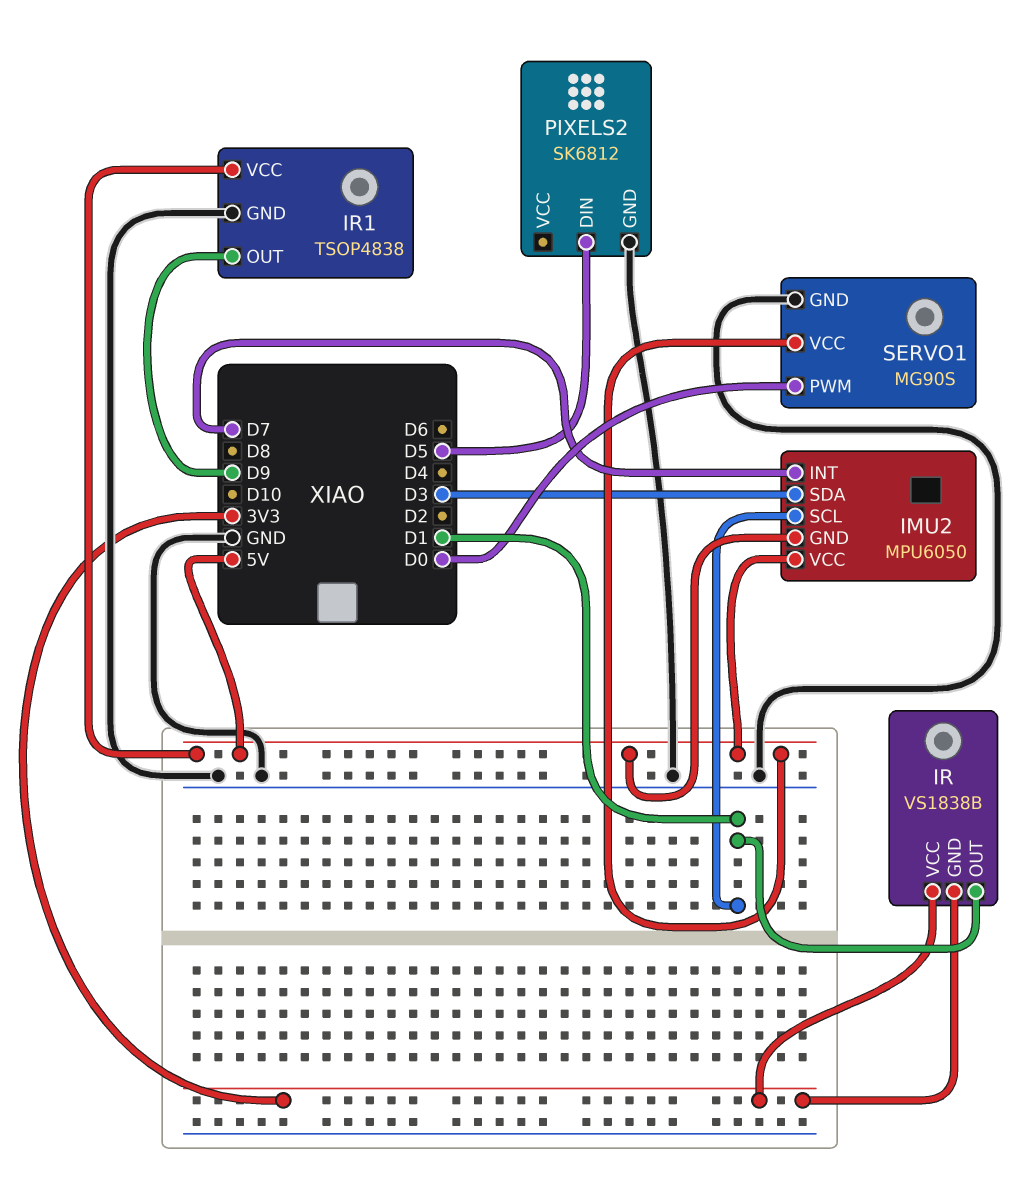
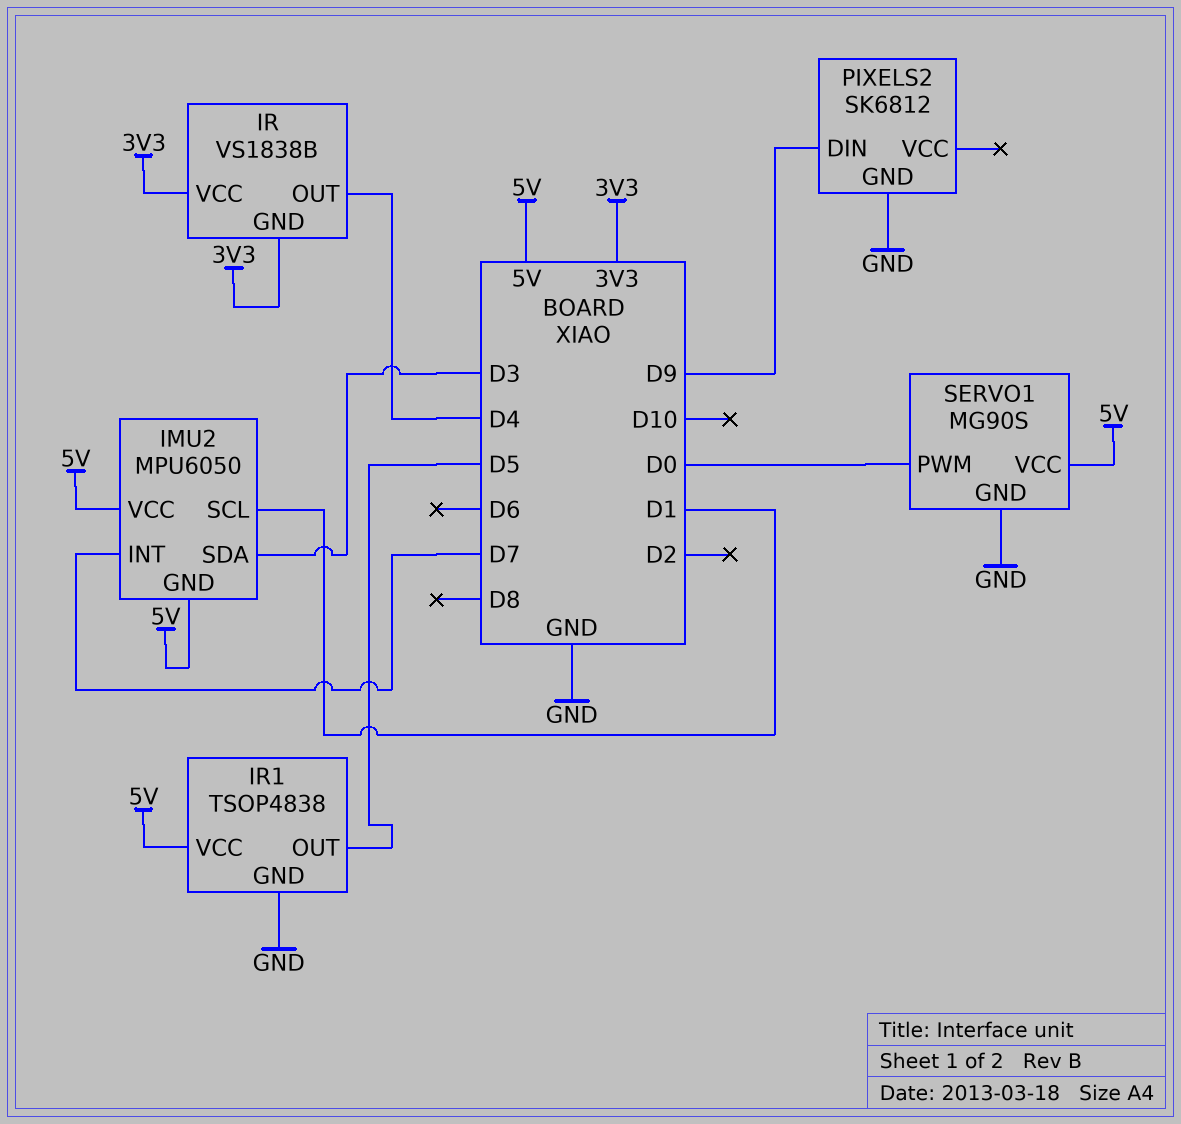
IR pin OUT: D1 -> D4
IR1 pin OUT: D9 -> D5
PIXELS2 pin DIN: D5 -> D9

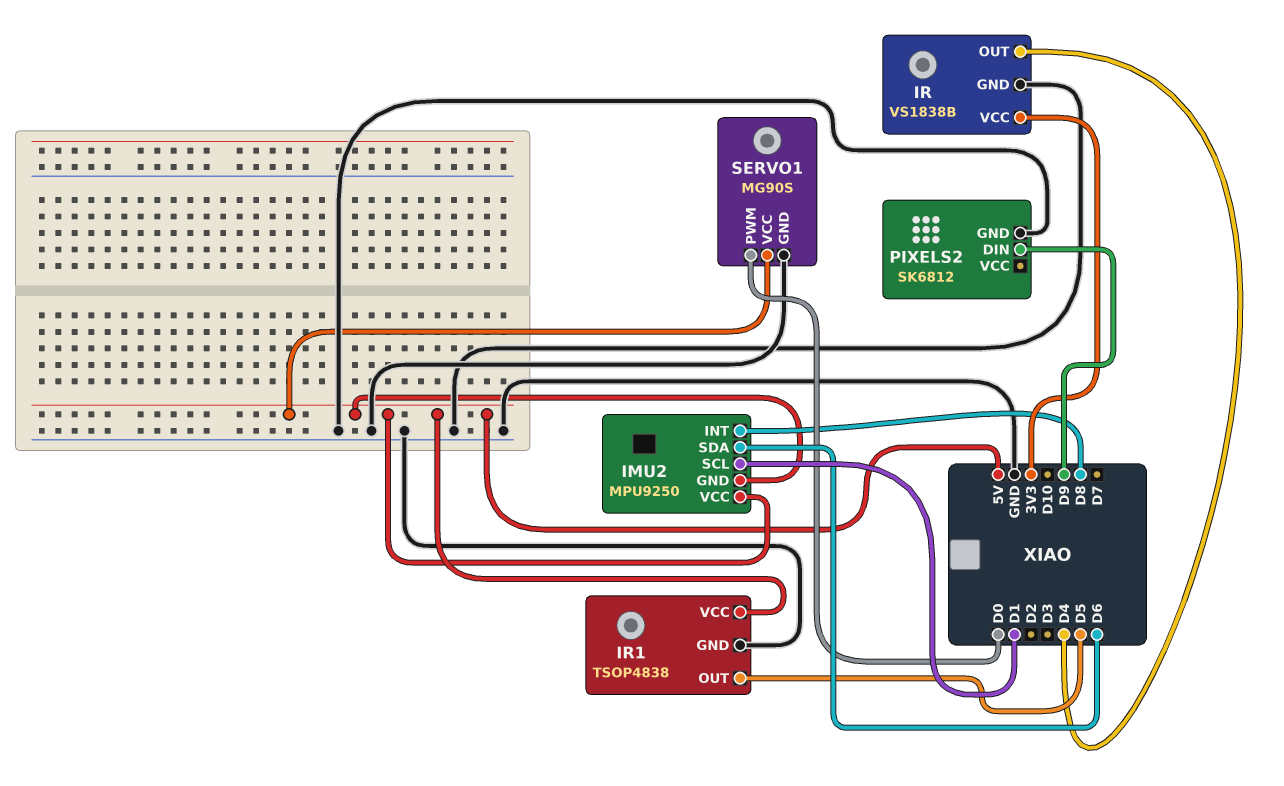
IMU2: MPU6050 -> MPU9250
IMU2 pin INT: D7 -> D8
IMU2 pin SDA: D3 -> D6
IR pin GND: 3V3 -> GND

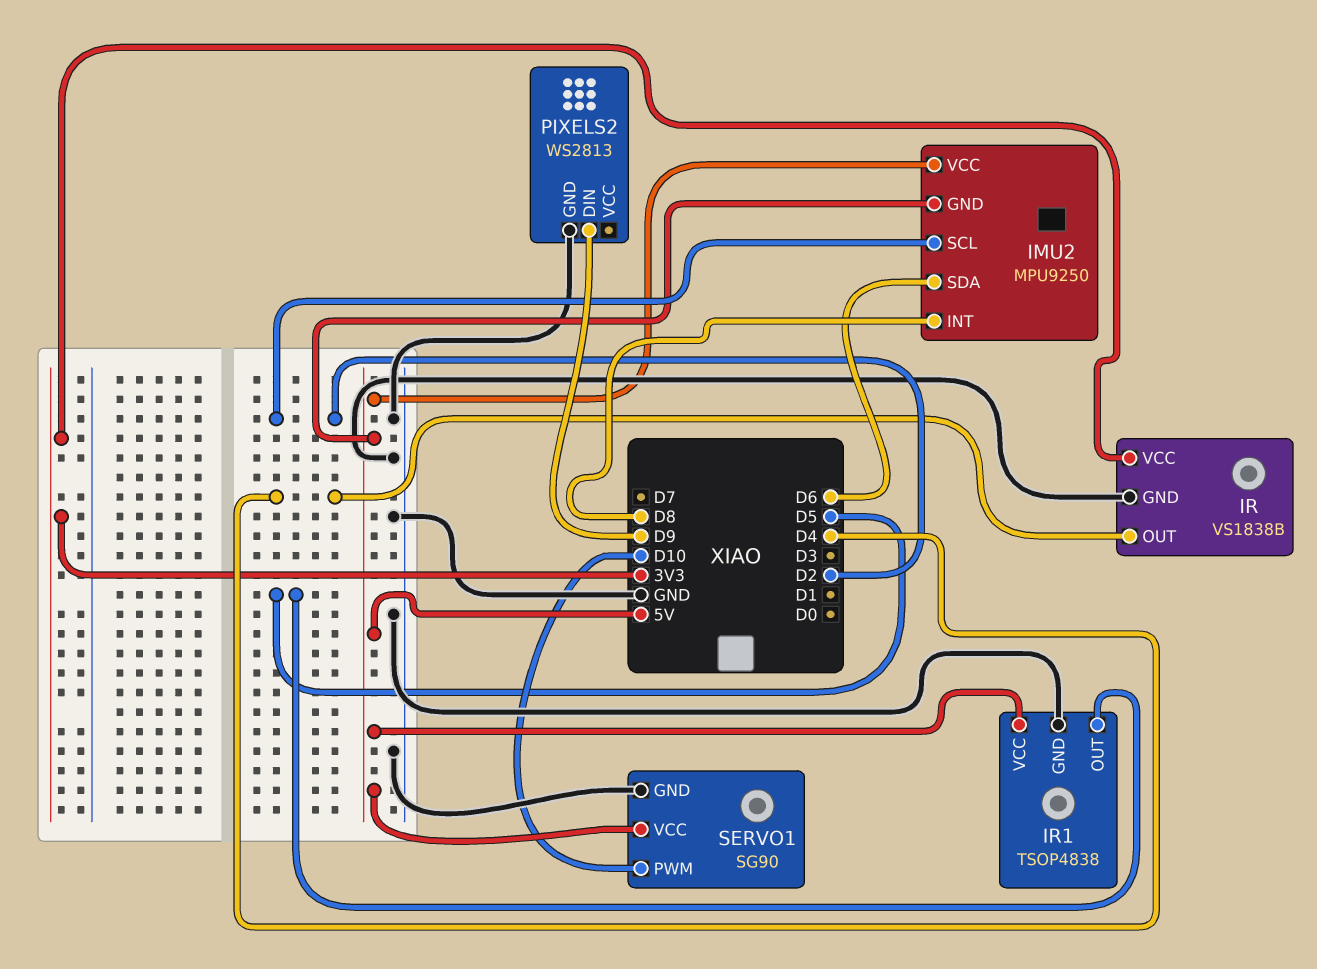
IMU2 pin SCL: D1 -> D2
PIXELS2: SK6812 -> WS2813
SERVO1: MG90S -> SG90
SERVO1 pin PWM: D0 -> D10

